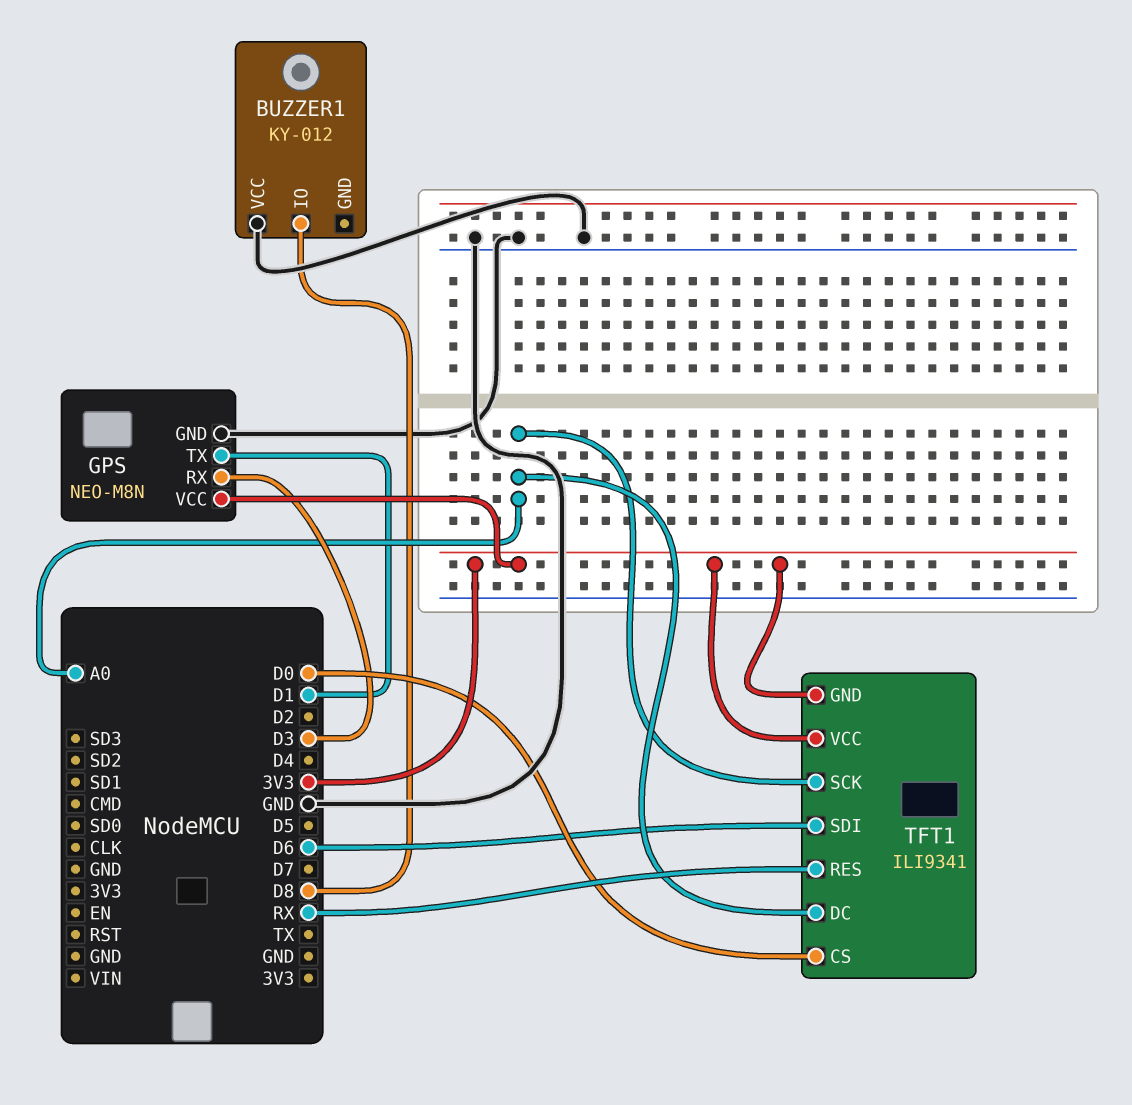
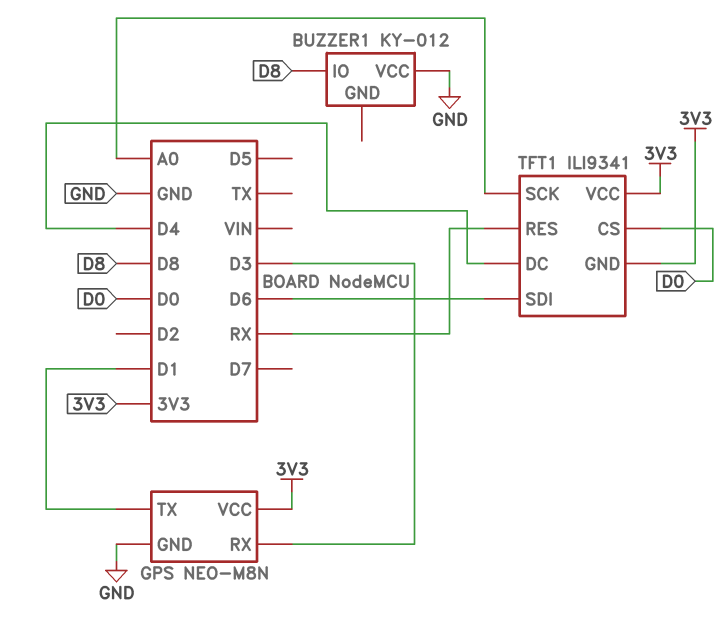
TFT1 pin DC: A0 -> D4

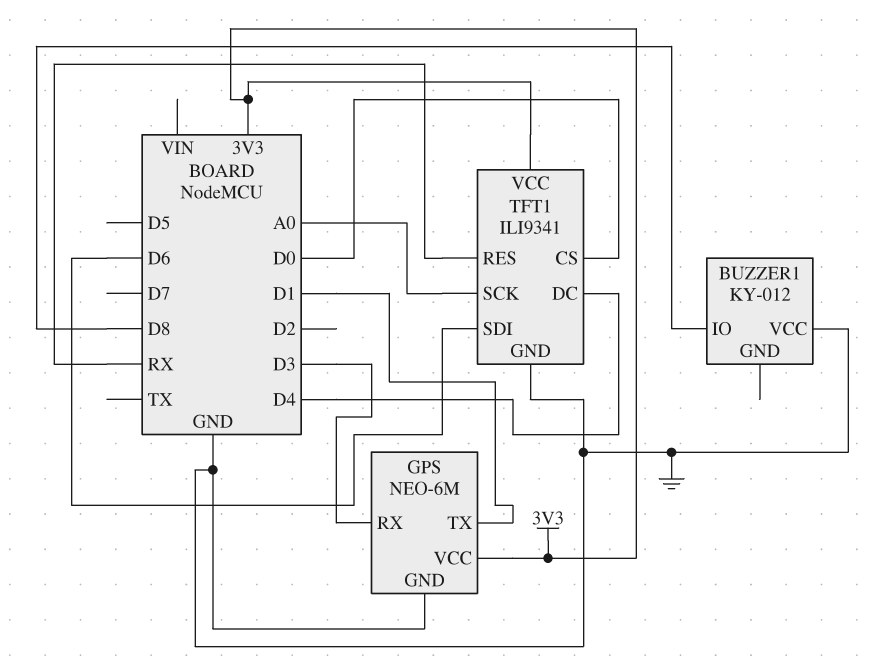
GPS: NEO-M8N -> NEO-6M
TFT1 pin GND: 3V3 -> GND

